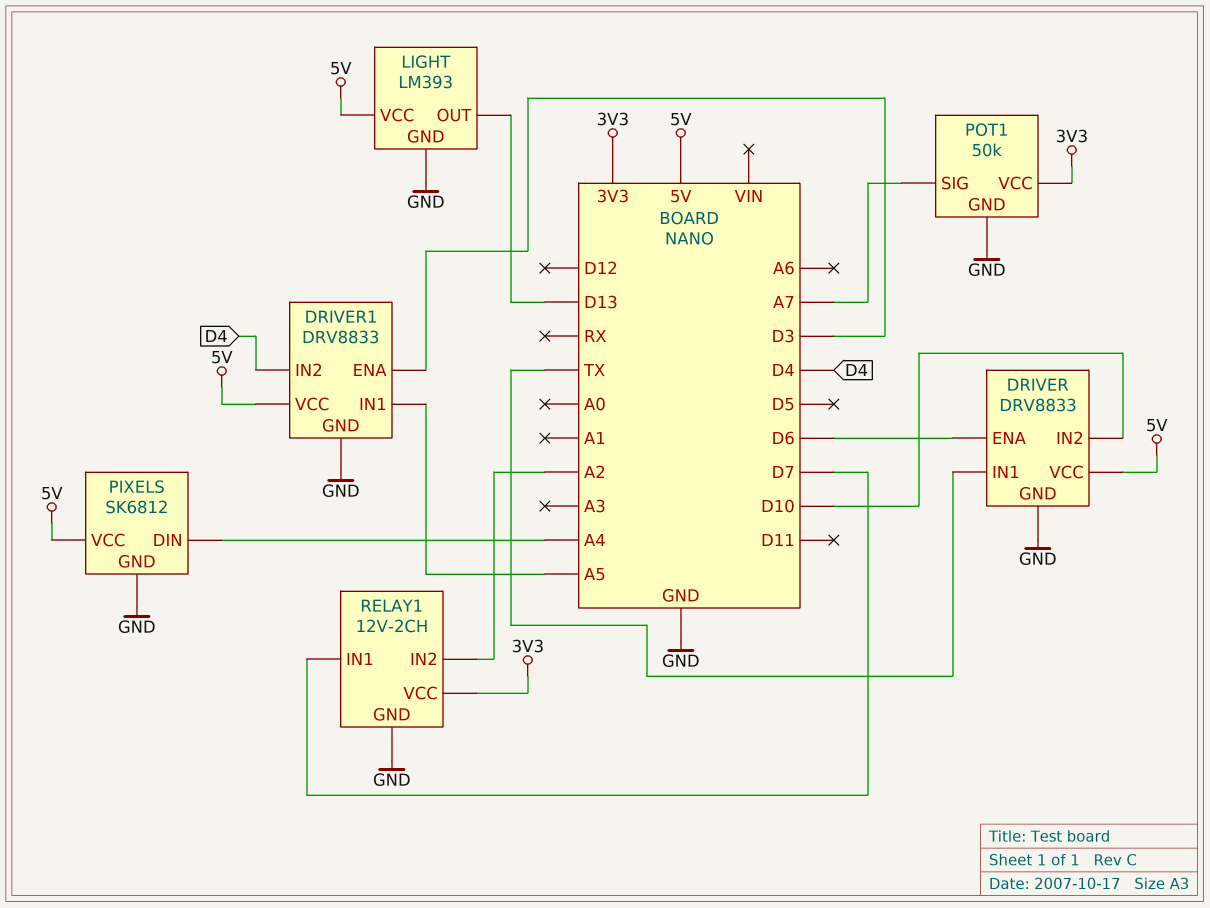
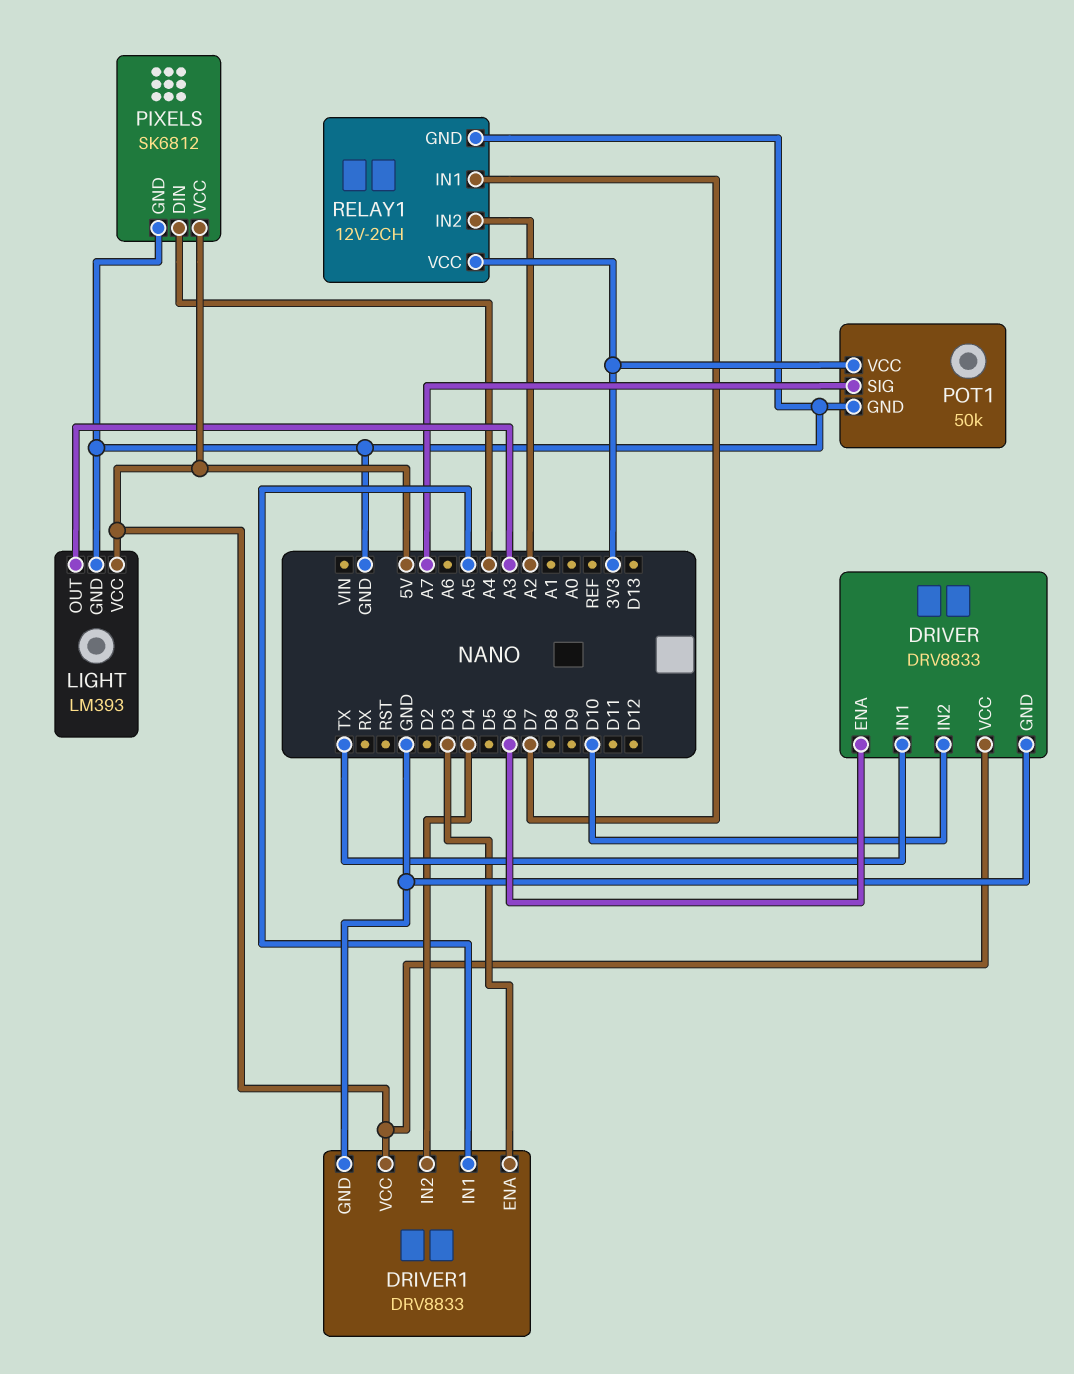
LIGHT pin OUT: D13 -> A3

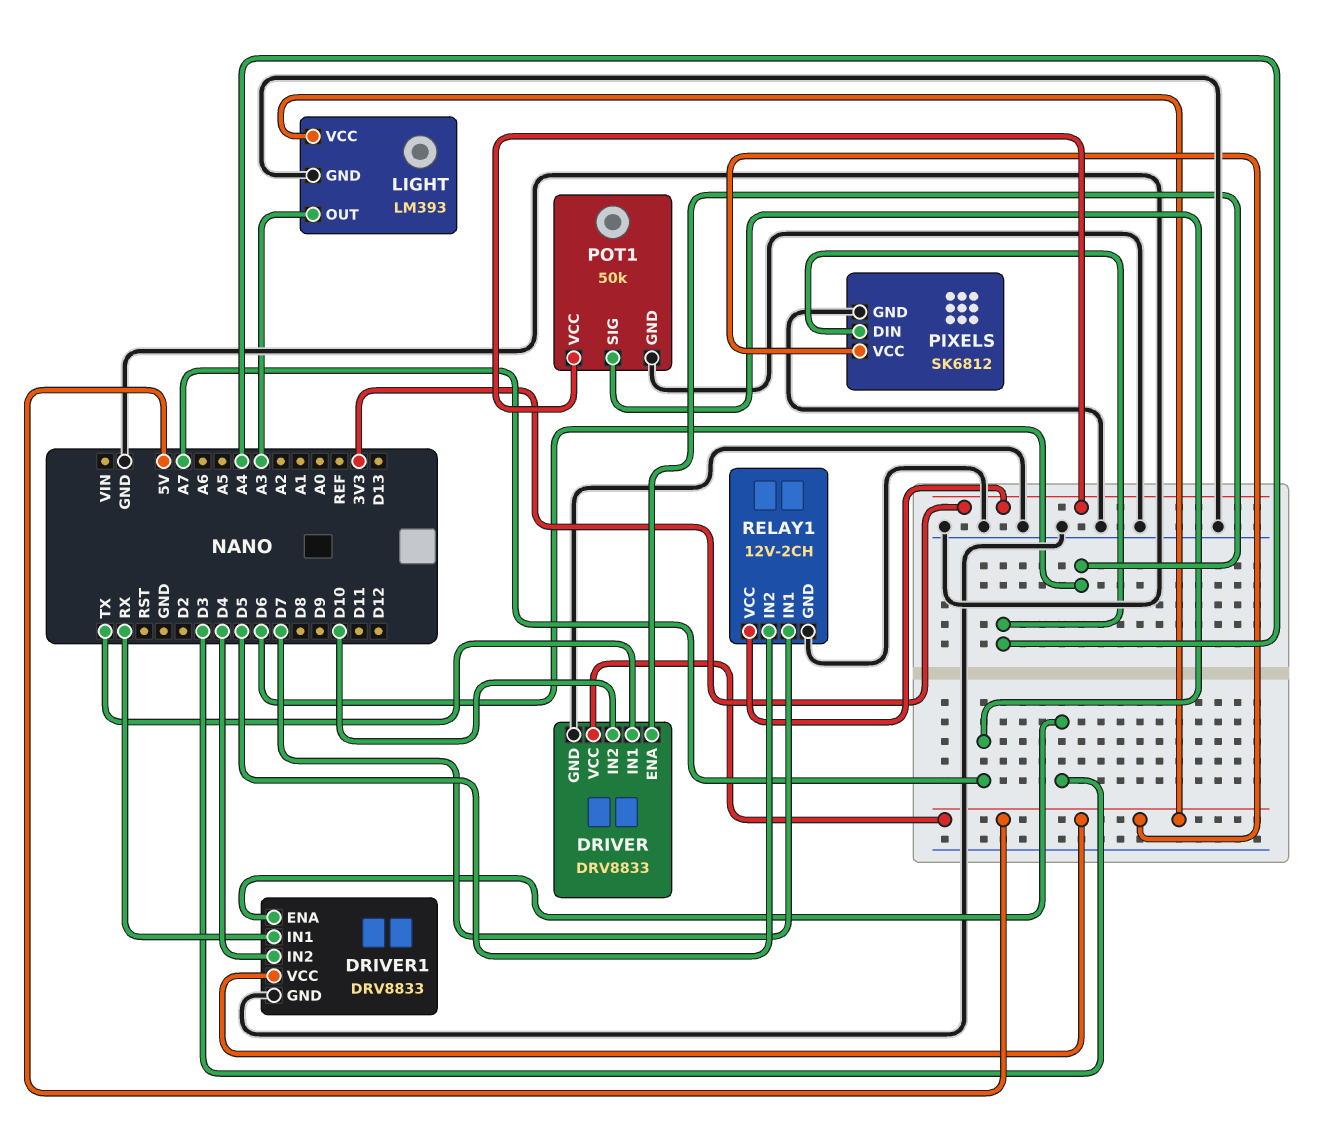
DRIVER1 pin IN1: A5 -> RX
RELAY1 pin IN2: A2 -> D5

